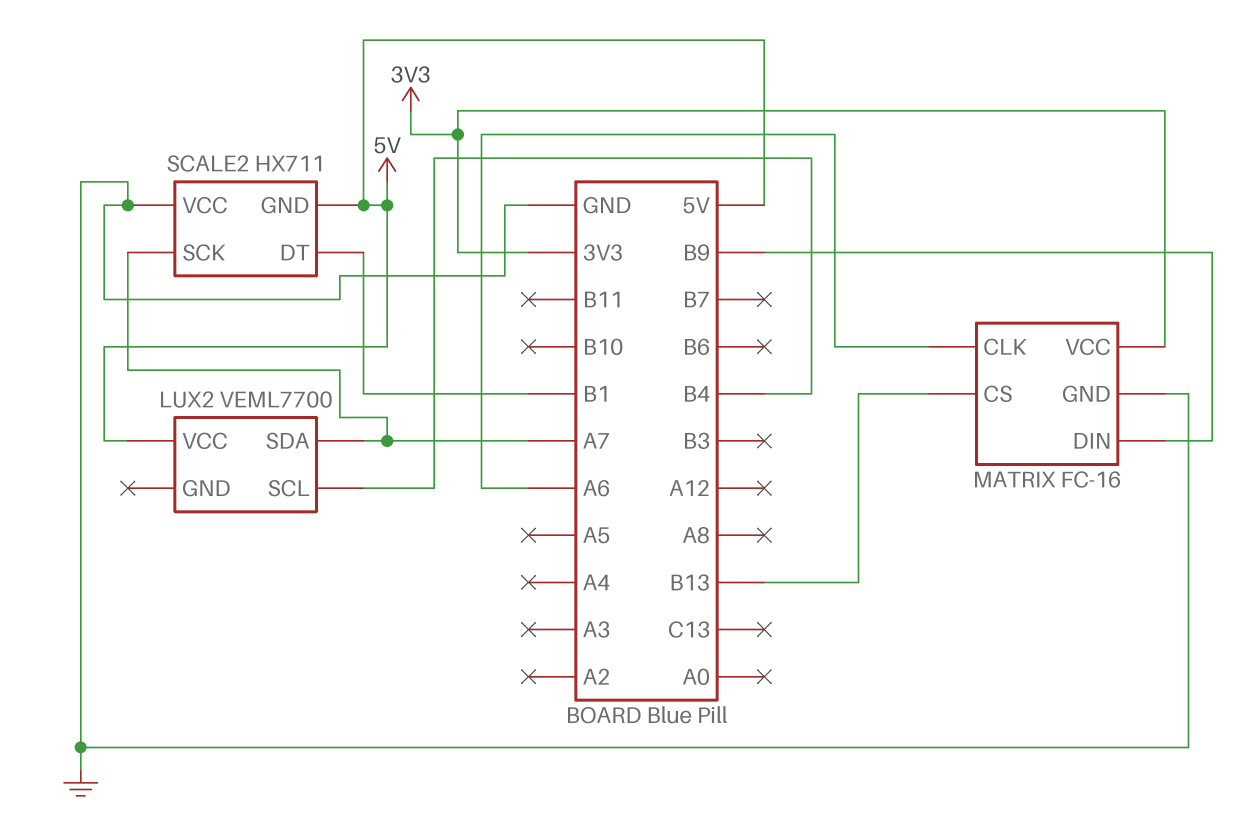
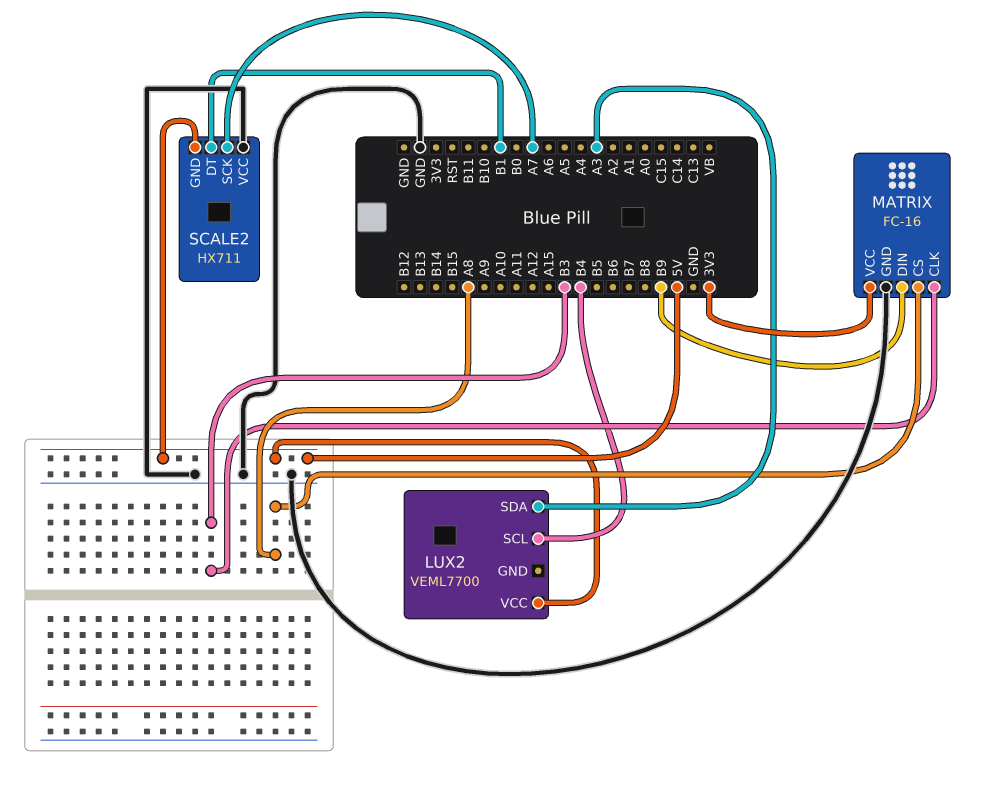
LUX2 pin SDA: A7 -> A3
MATRIX pin CLK: A6 -> B3
MATRIX pin CS: B13 -> A8

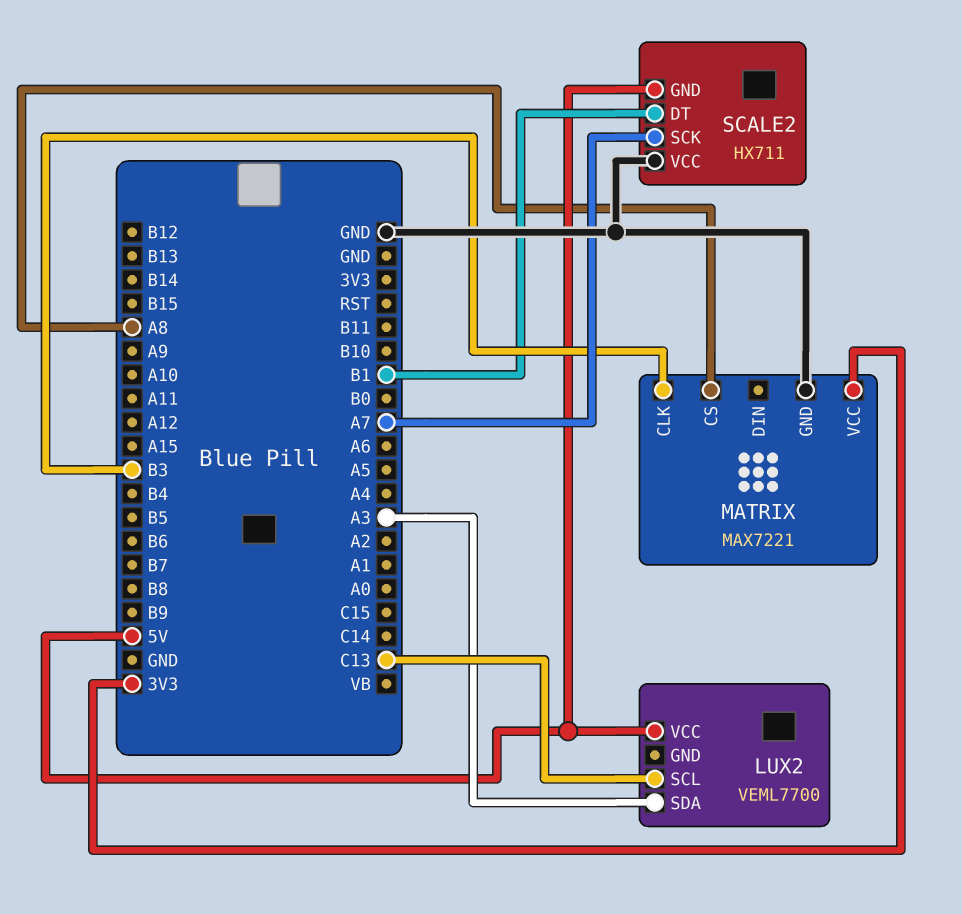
LUX2 pin SCL: B4 -> C13
MATRIX: FC-16 -> MAX7221
MATRIX pin DIN: B9 -> none

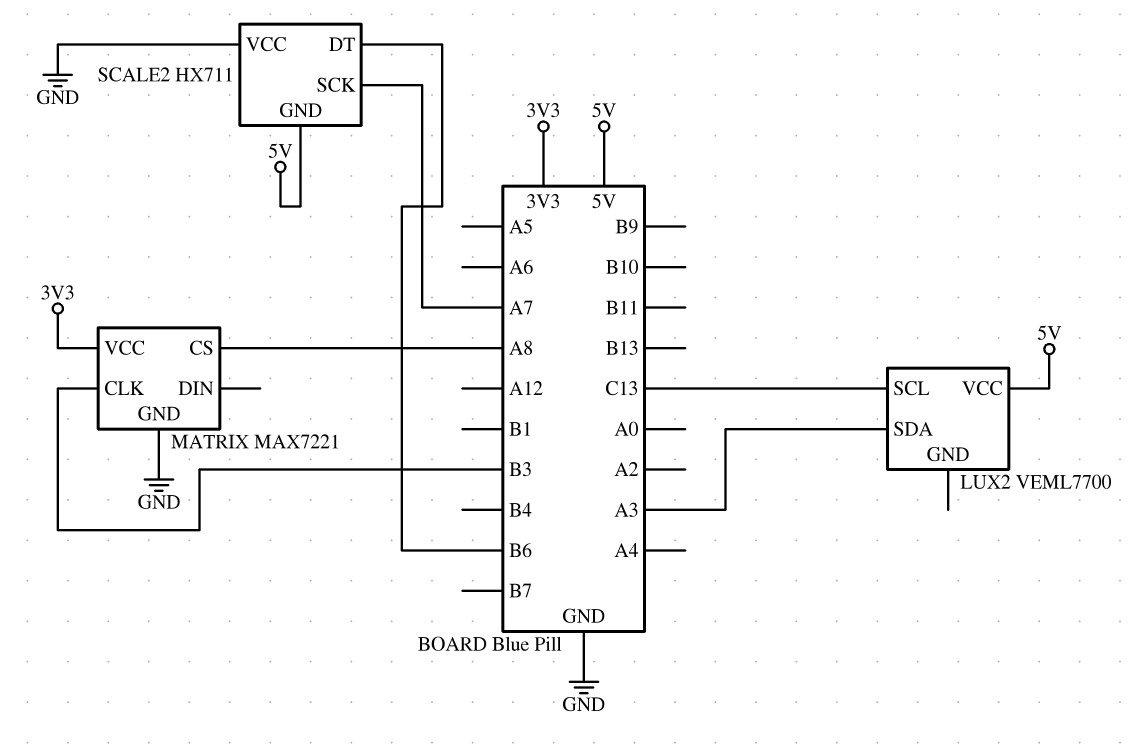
SCALE2 pin DT: B1 -> B6

